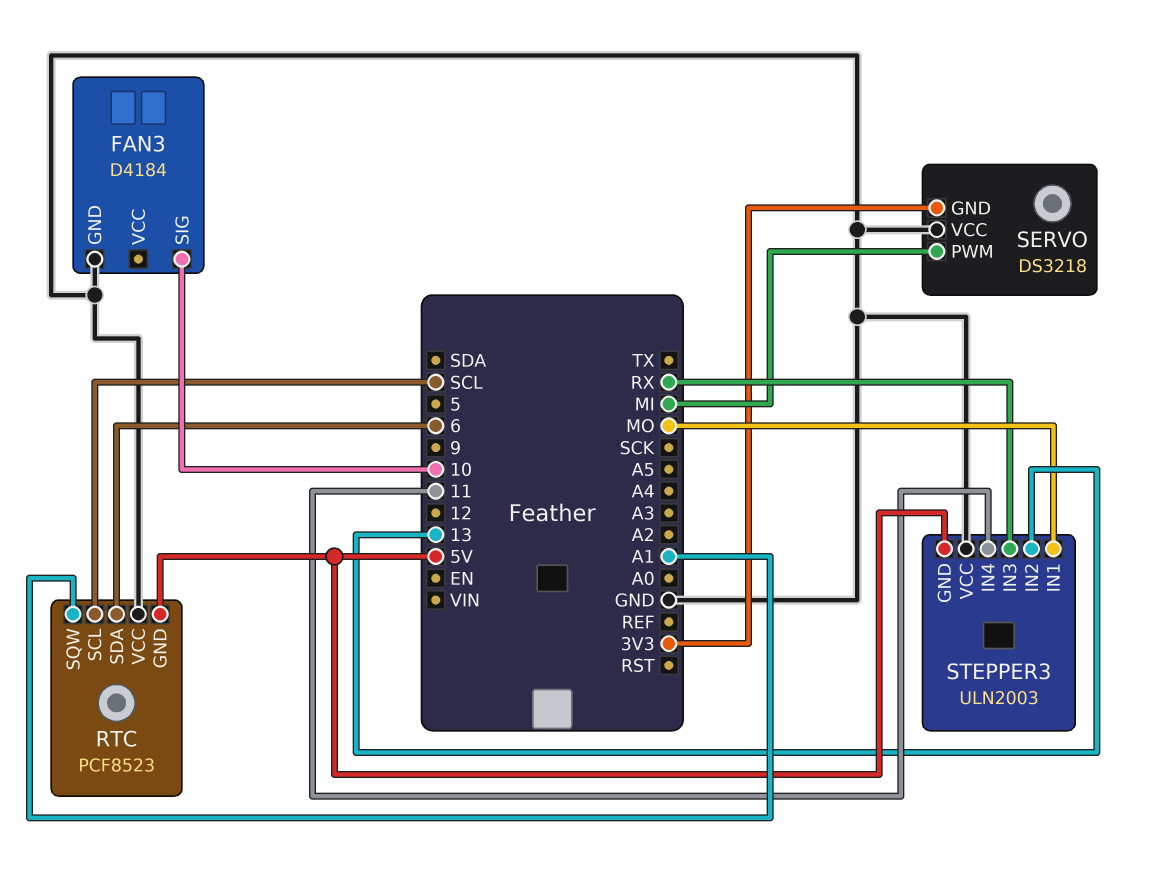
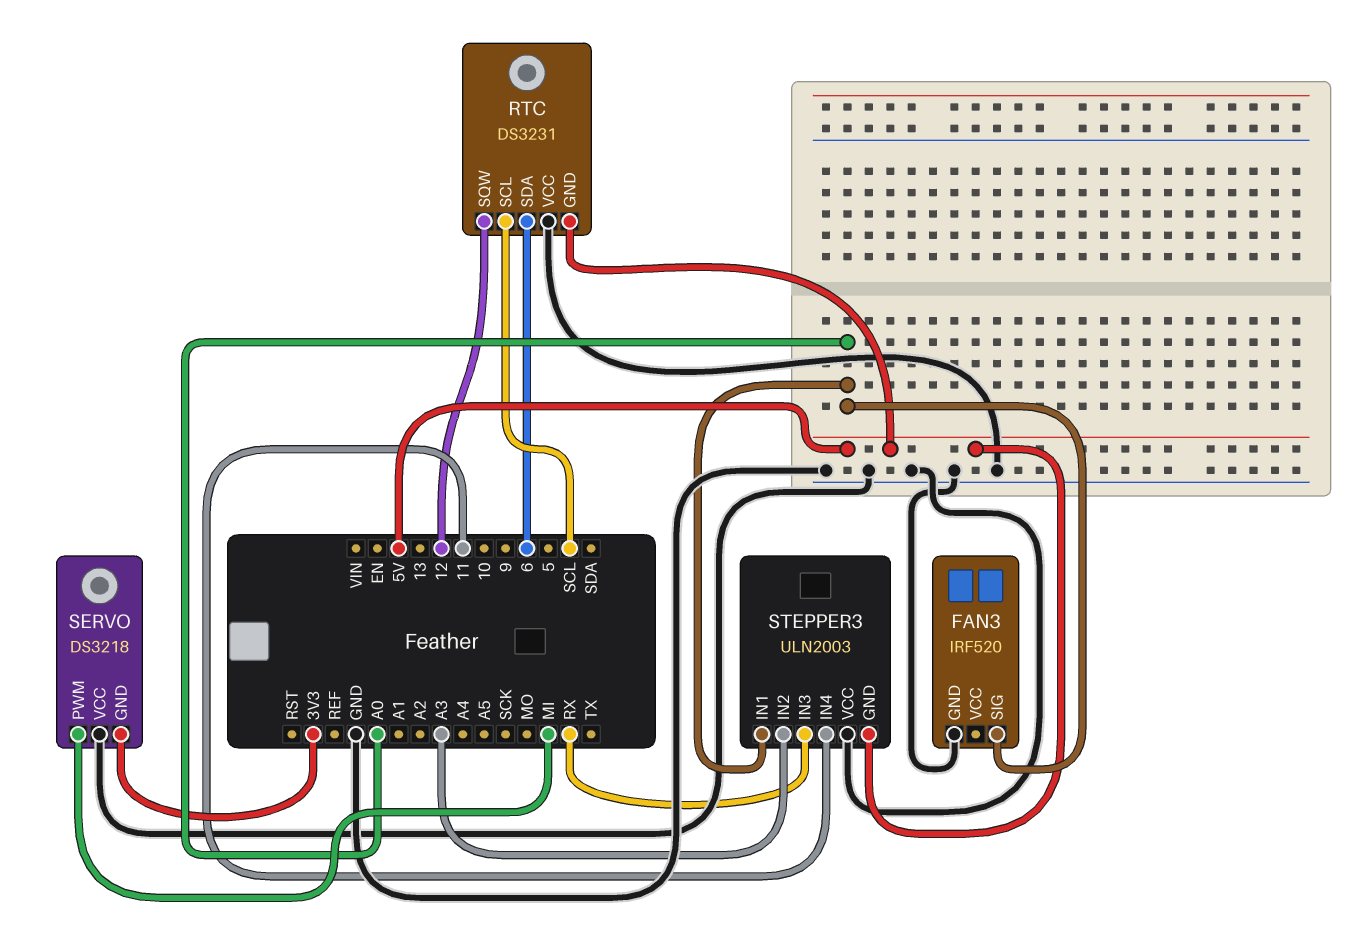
FAN3: D4184 -> IRF520
FAN3 pin SIG: 10 -> A0
RTC: PCF8523 -> DS3231
RTC pin SQW: A1 -> 12
STEPPER3 pin IN1: MO -> A0
STEPPER3 pin IN2: 13 -> A3

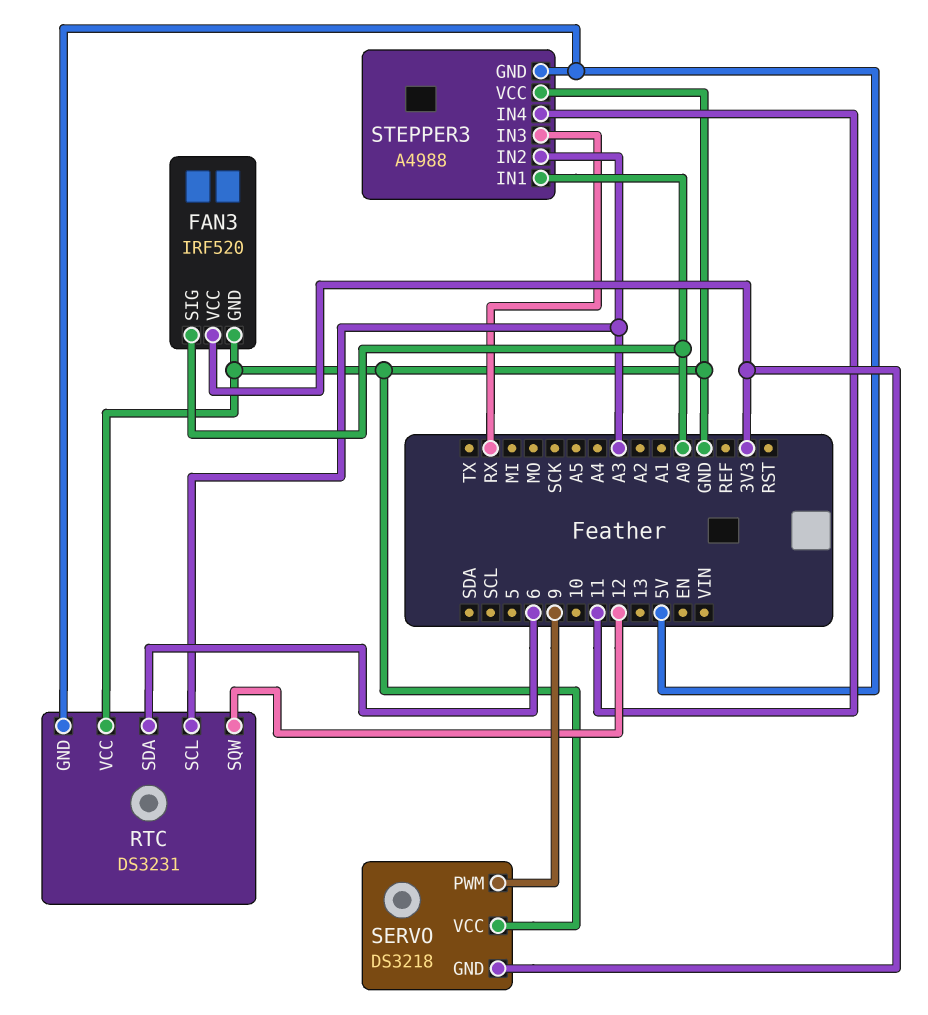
FAN3 pin VCC: none -> 3V3
RTC pin SCL: SCL -> A3
SERVO pin PWM: MI -> 9
STEPPER3: ULN2003 -> A4988

